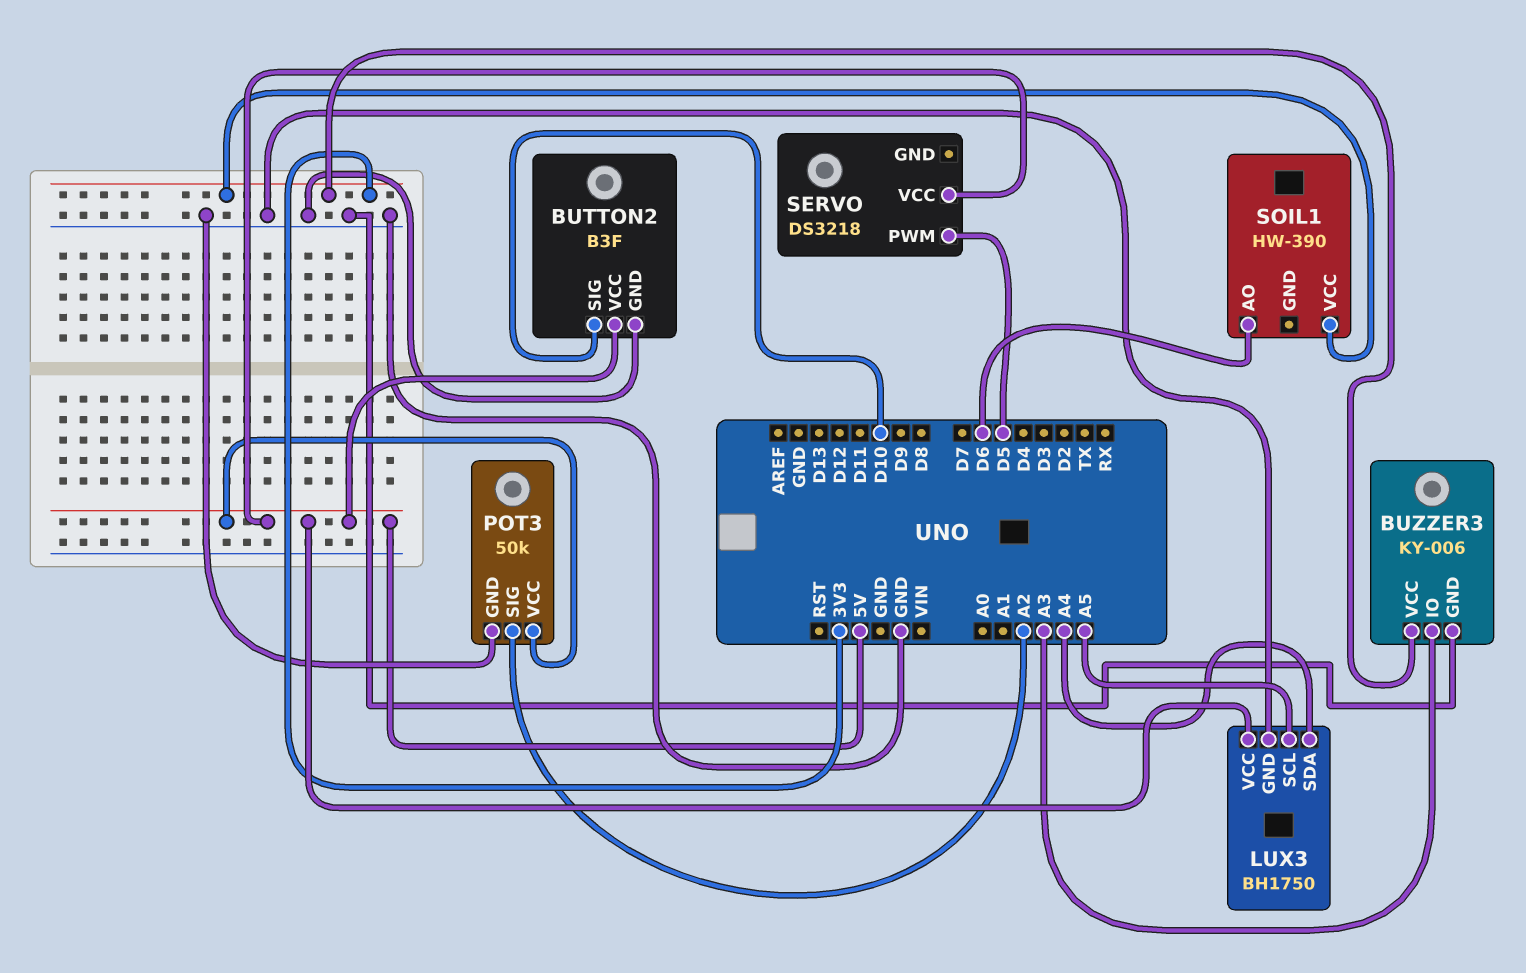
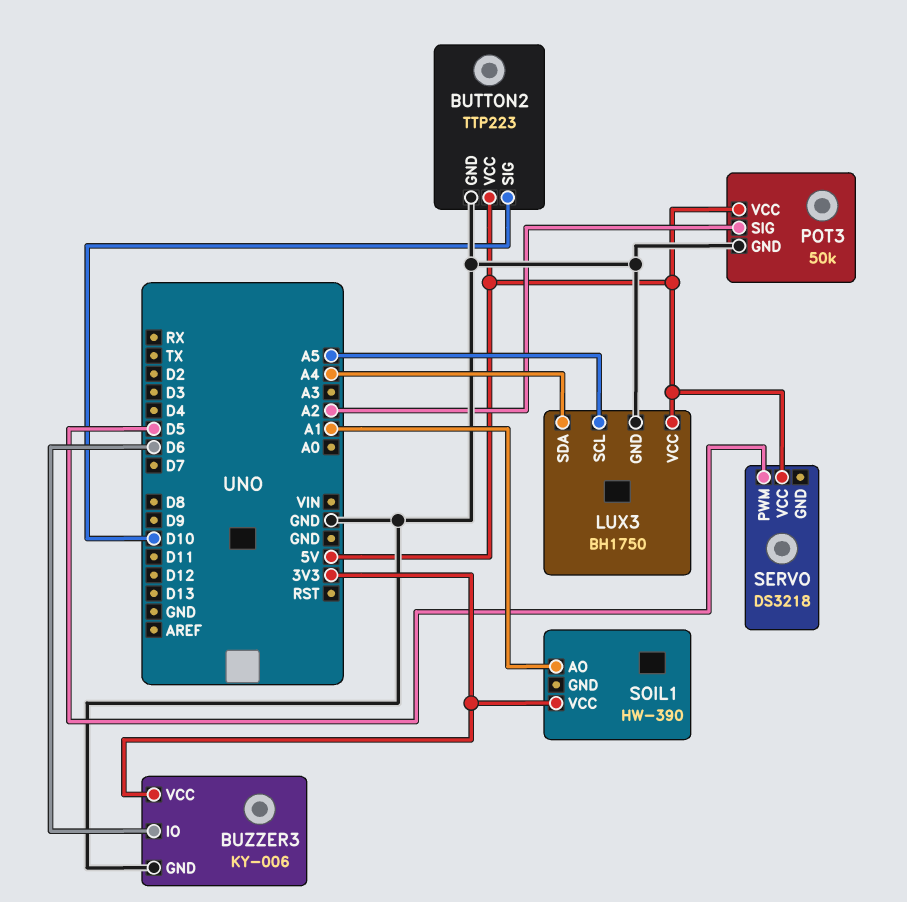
BUTTON2: B3F -> TTP223
BUZZER3 pin IO: A3 -> D6
SOIL1 pin AO: D6 -> A1

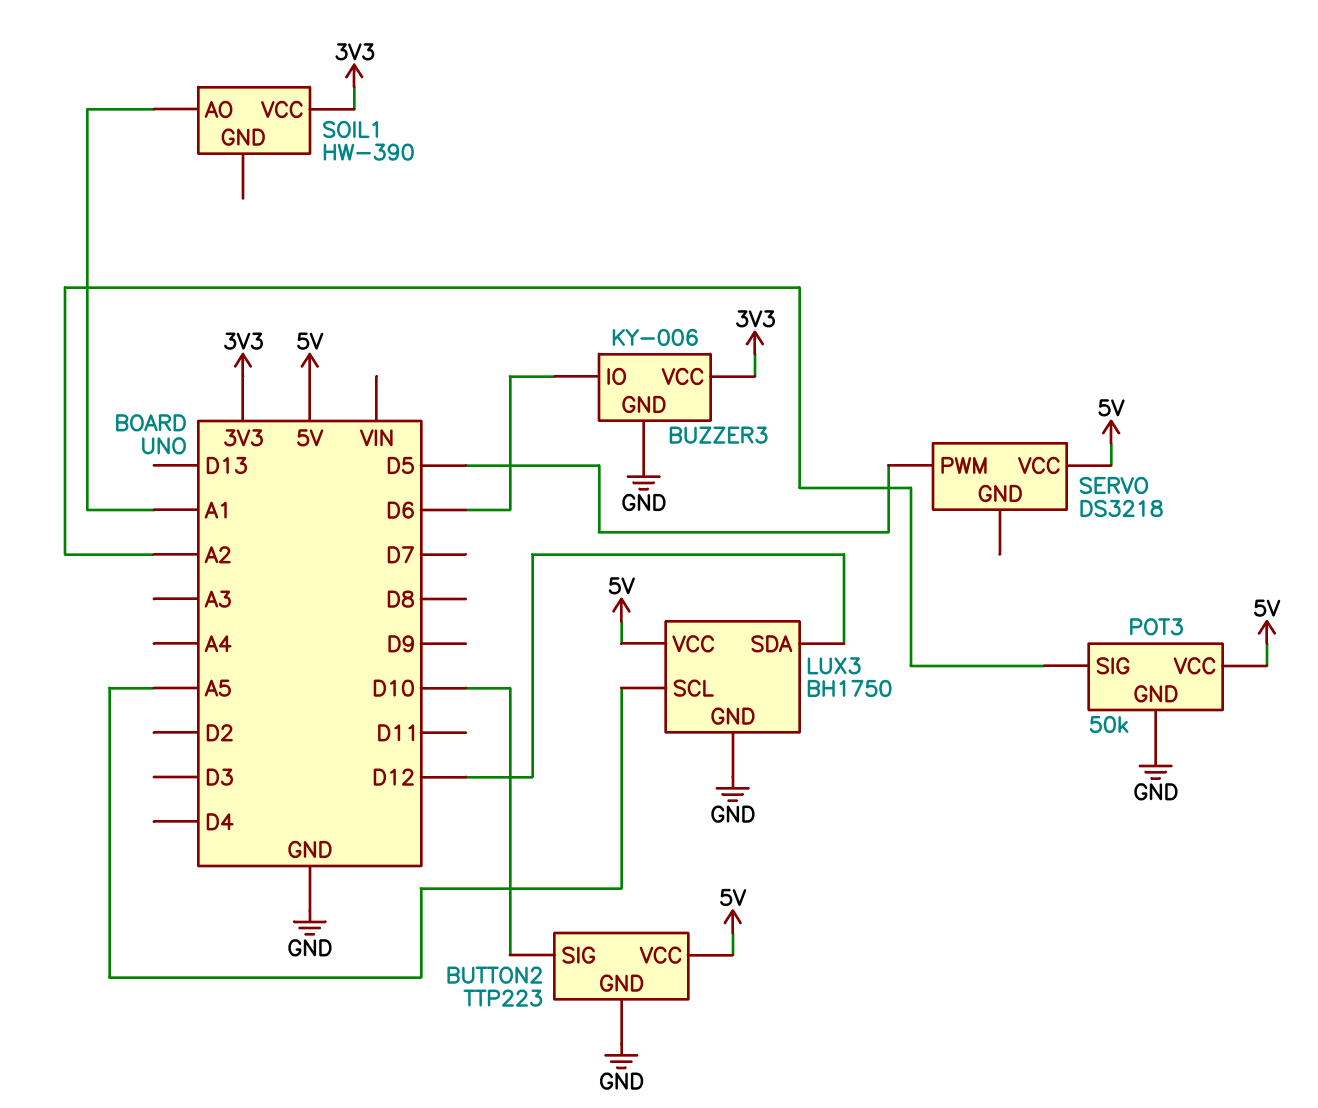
LUX3 pin SDA: A4 -> D12

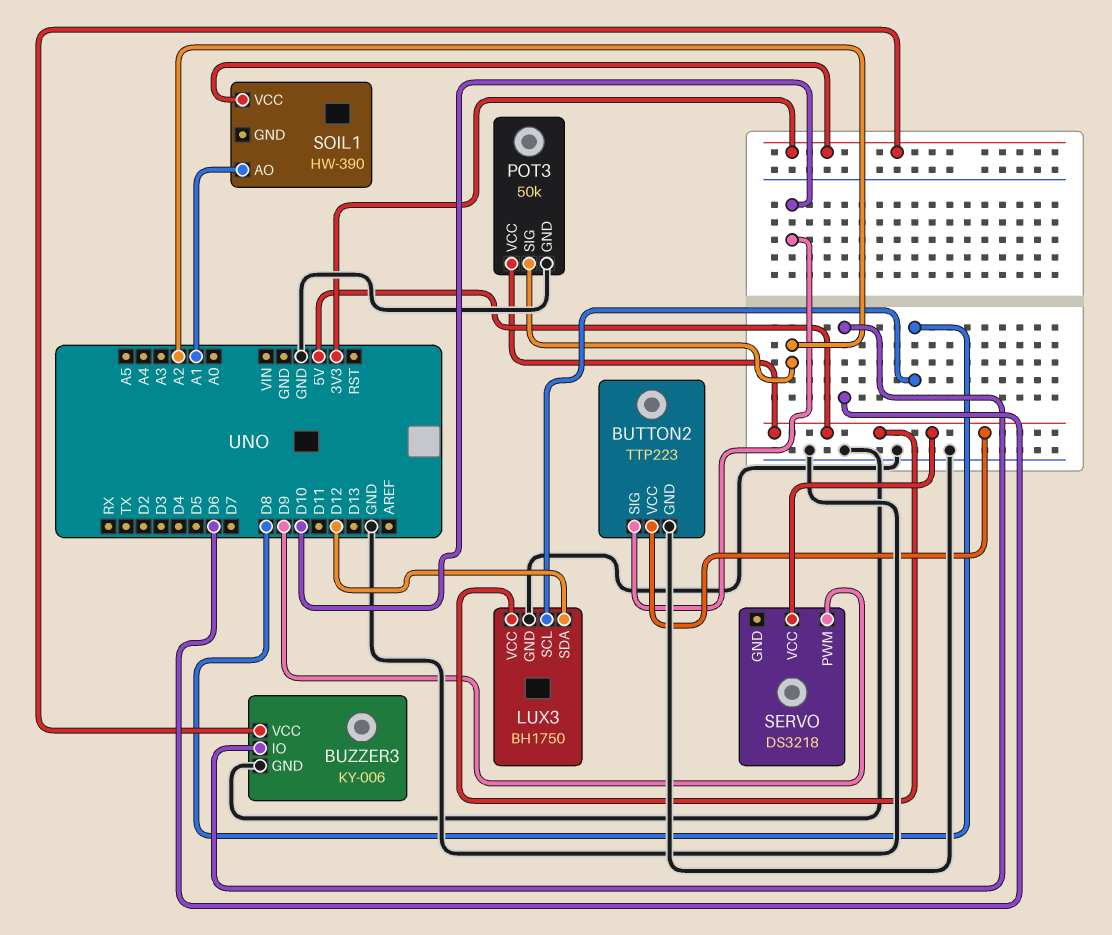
LUX3 pin SCL: A5 -> D8
SERVO pin PWM: D5 -> D9

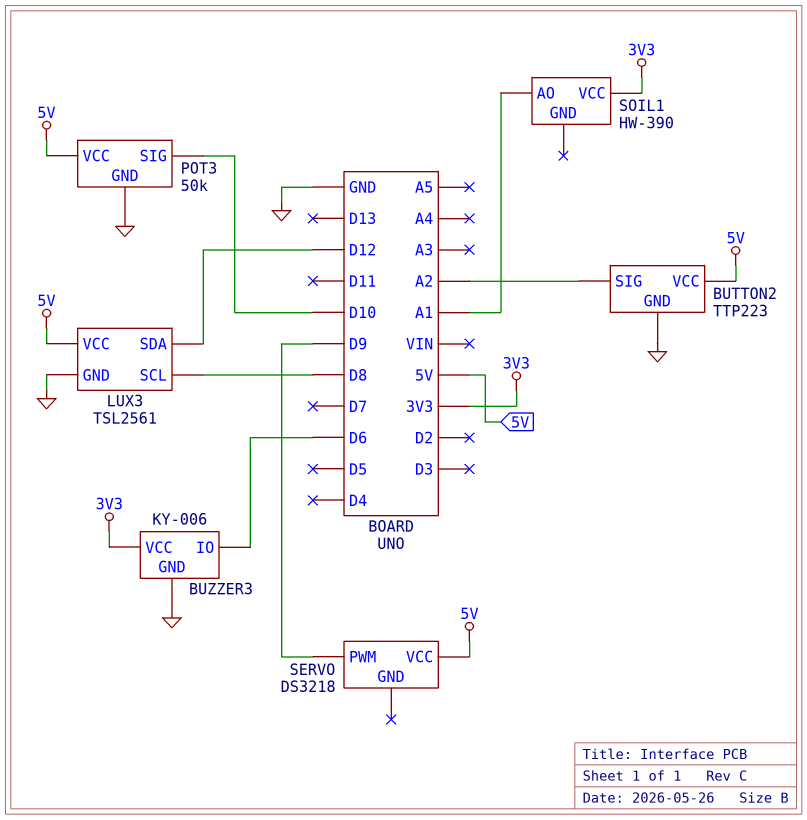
BUTTON2 pin SIG: D10 -> A2
LUX3: BH1750 -> TSL2561
POT3 pin SIG: A2 -> D10

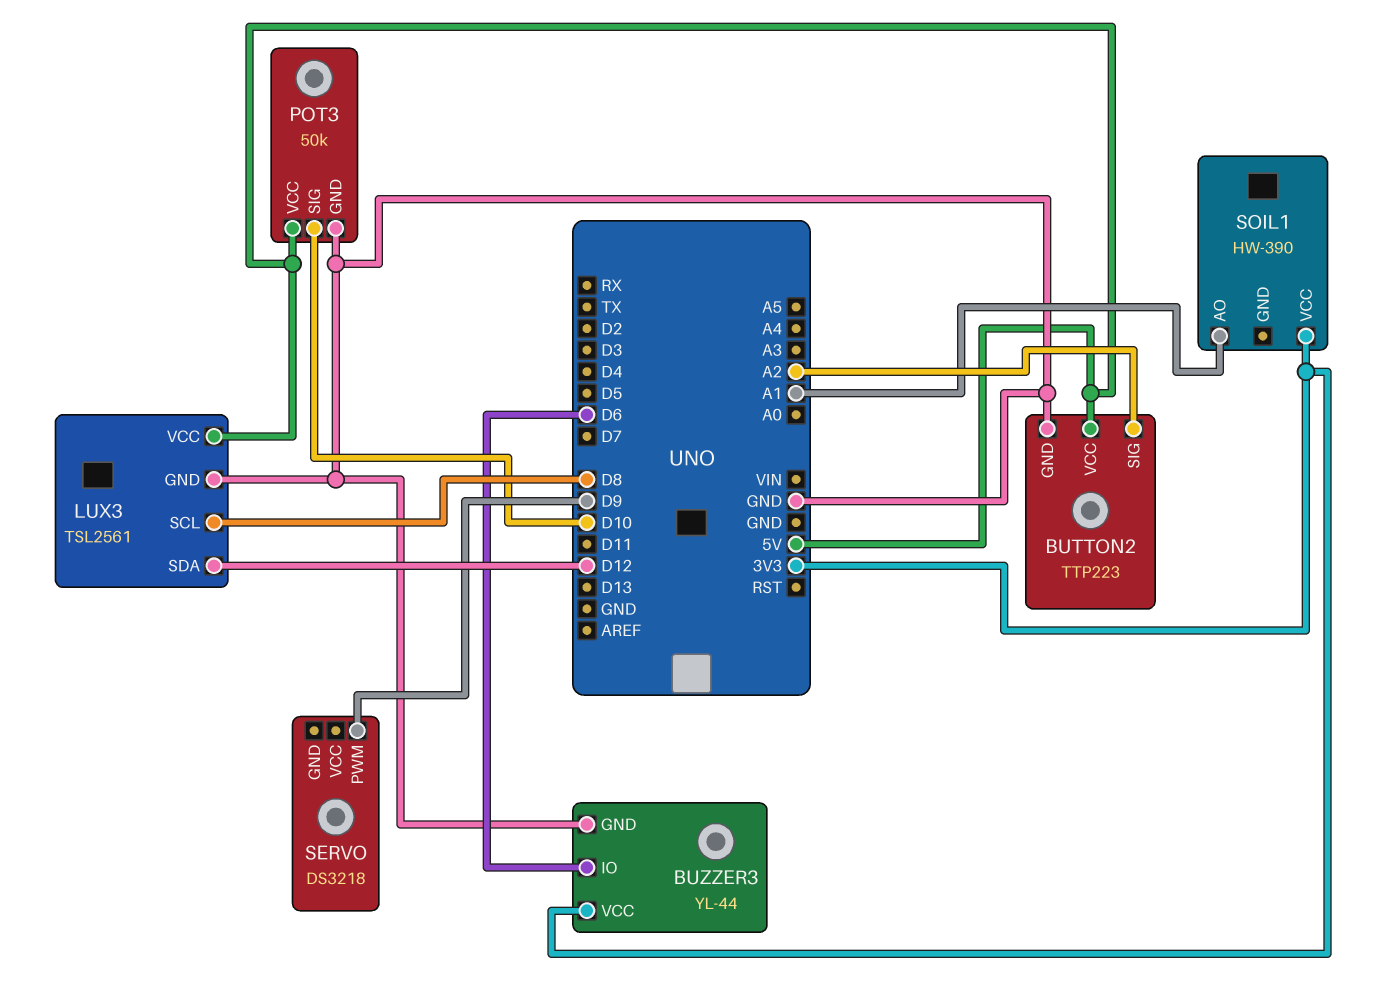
BUZZER3: KY-006 -> YL-44
SERVO pin VCC: 5V -> none

